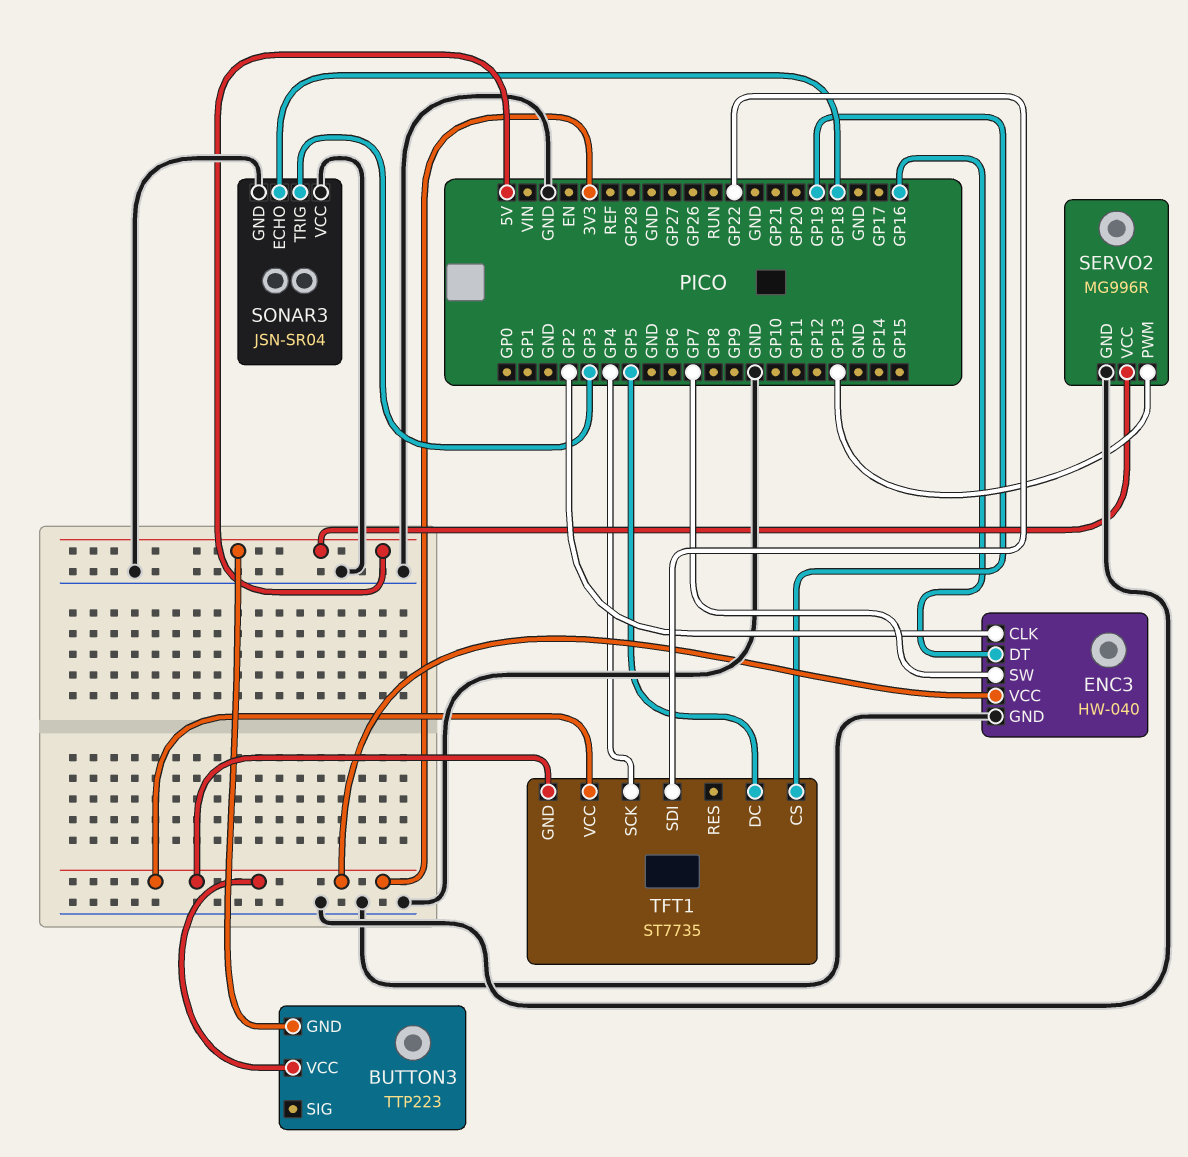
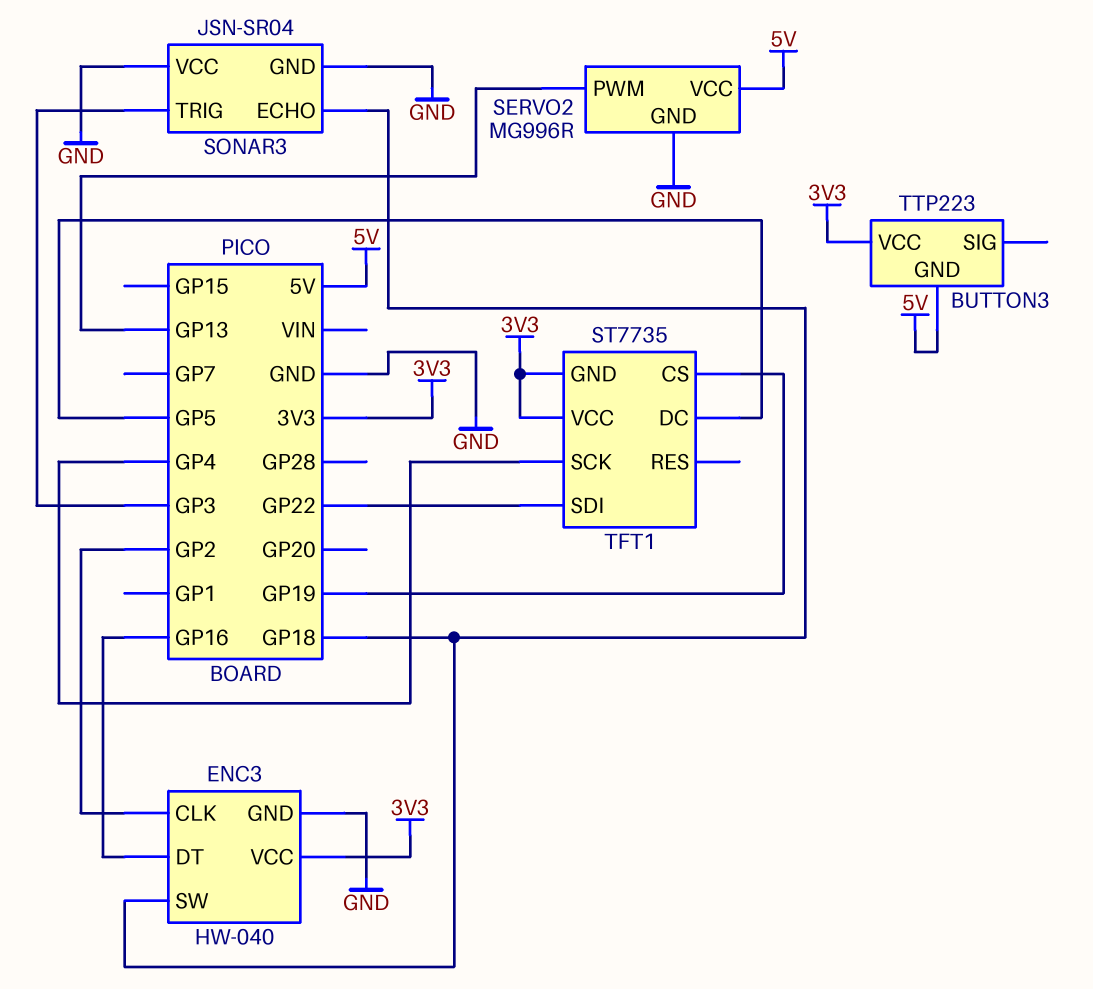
ENC3 pin SW: GP7 -> GP18

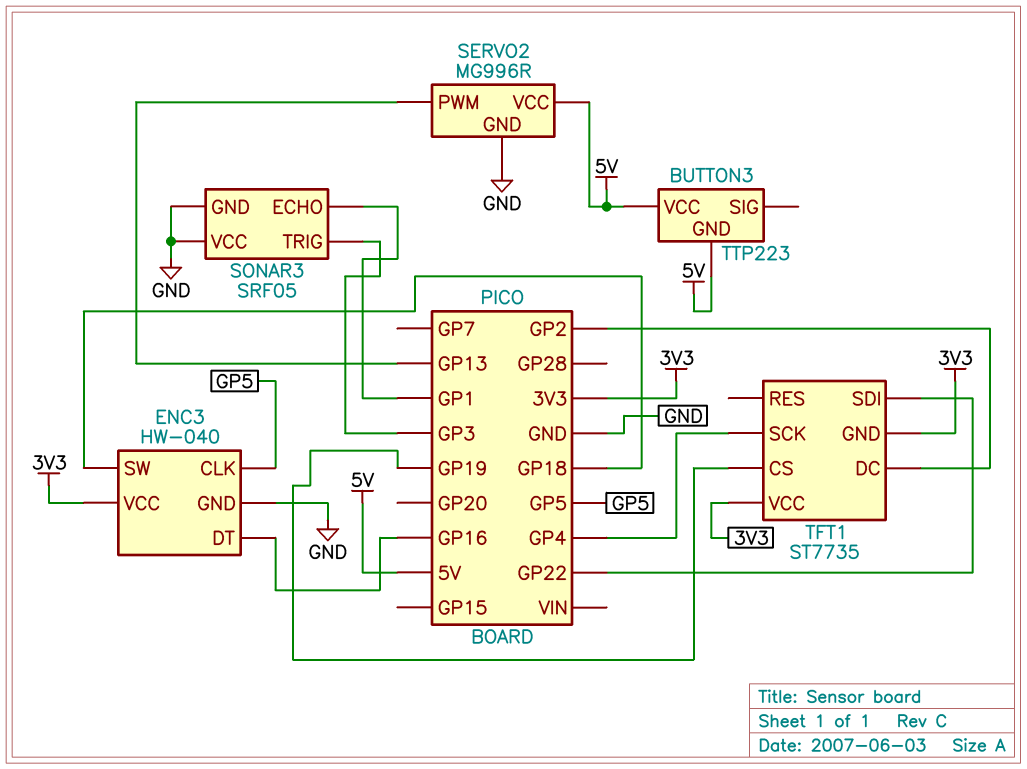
BUTTON3 pin VCC: 3V3 -> 5V
ENC3 pin CLK: GP2 -> GP5
SONAR3: JSN-SR04 -> SRF05
SONAR3 pin ECHO: GP18 -> GP1
TFT1 pin DC: GP5 -> GP2

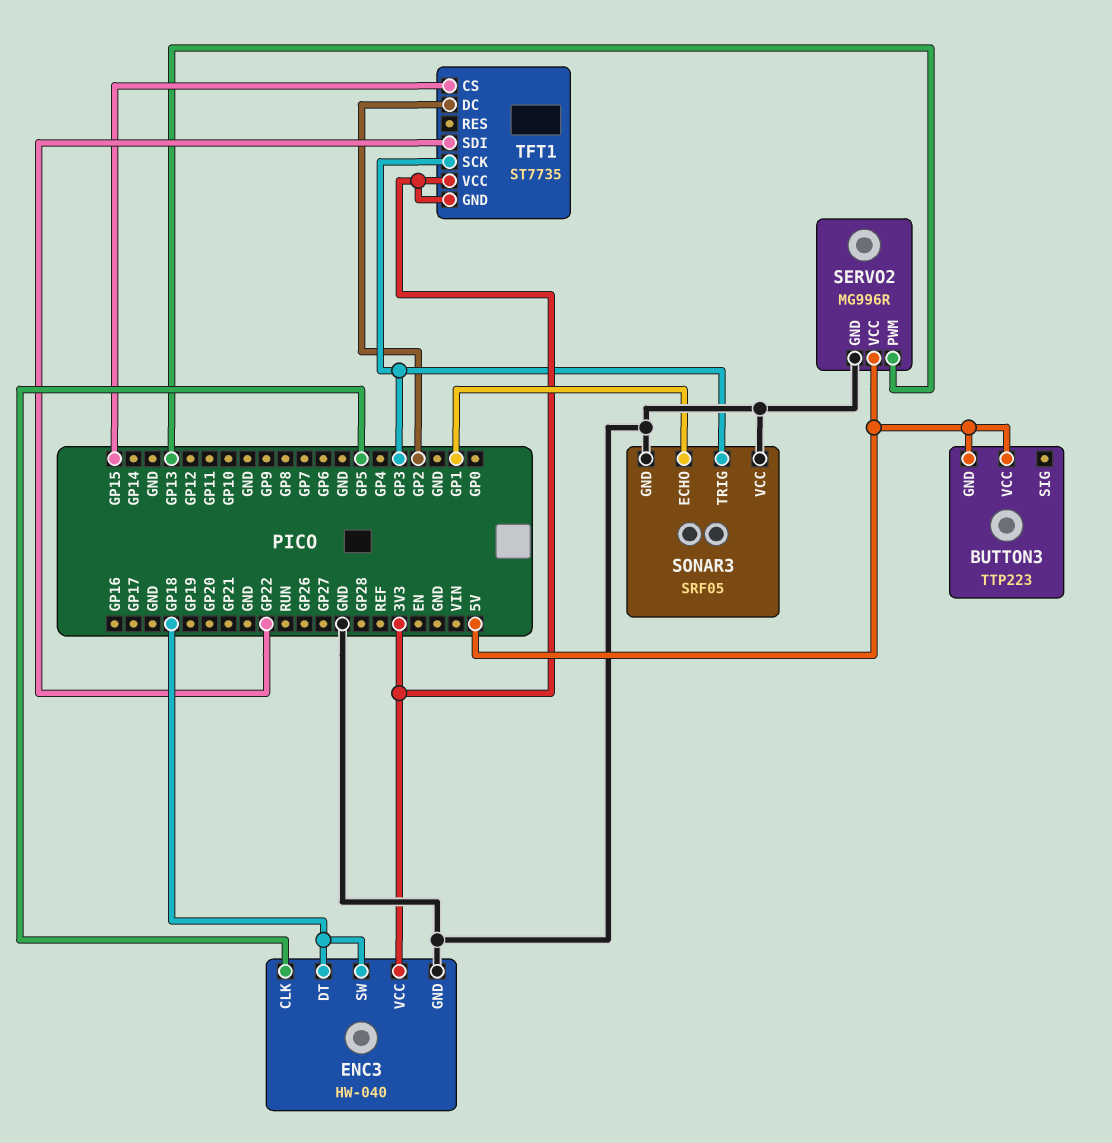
ENC3 pin DT: GP16 -> GP18
TFT1 pin CS: GP19 -> GP15
TFT1 pin SCK: GP4 -> GP3

